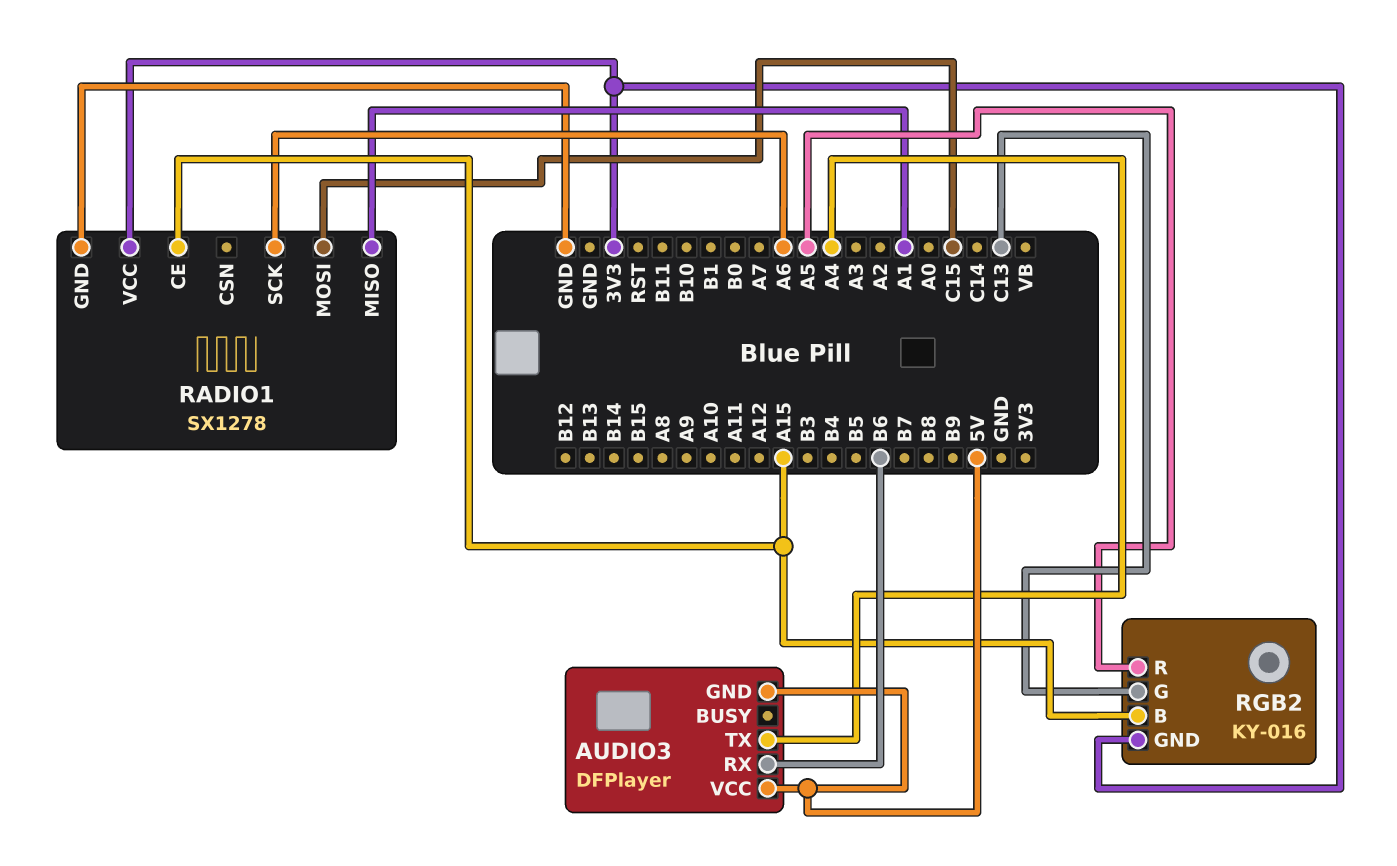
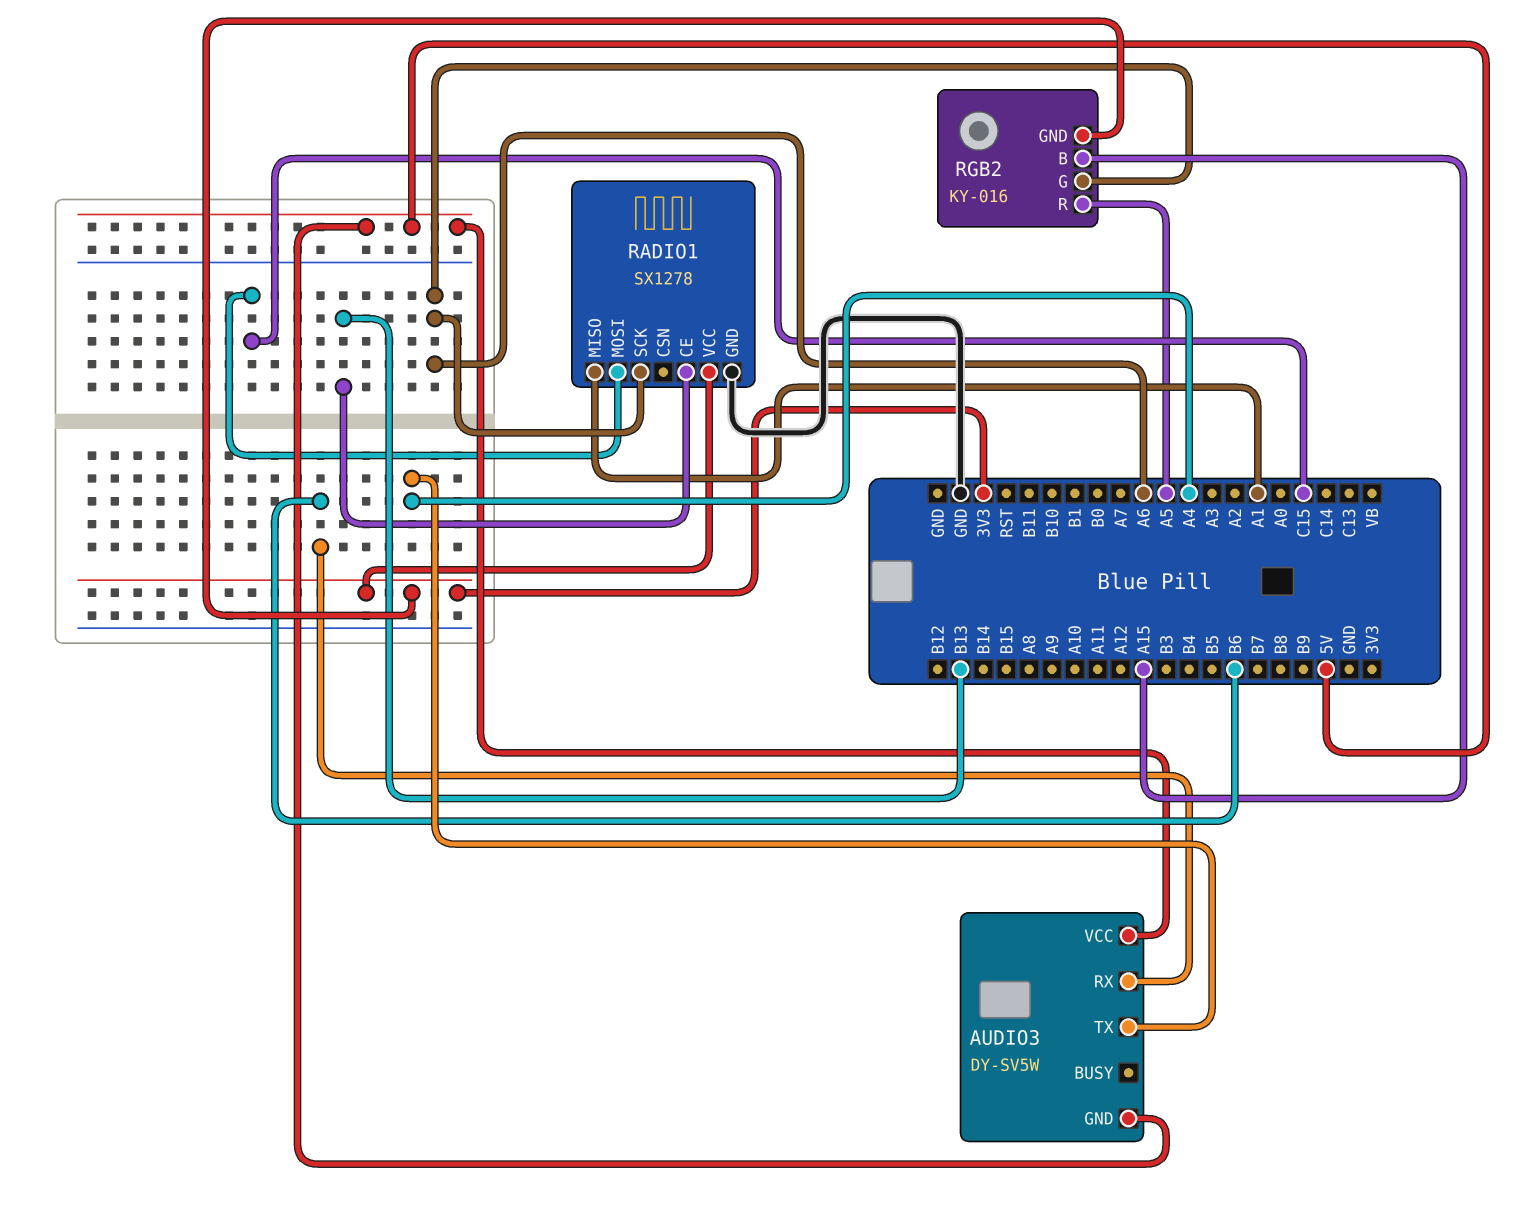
AUDIO3: DFPlayer -> DY-SV5W
RADIO1 pin CE: A15 -> B13
RGB2 pin G: C13 -> A6

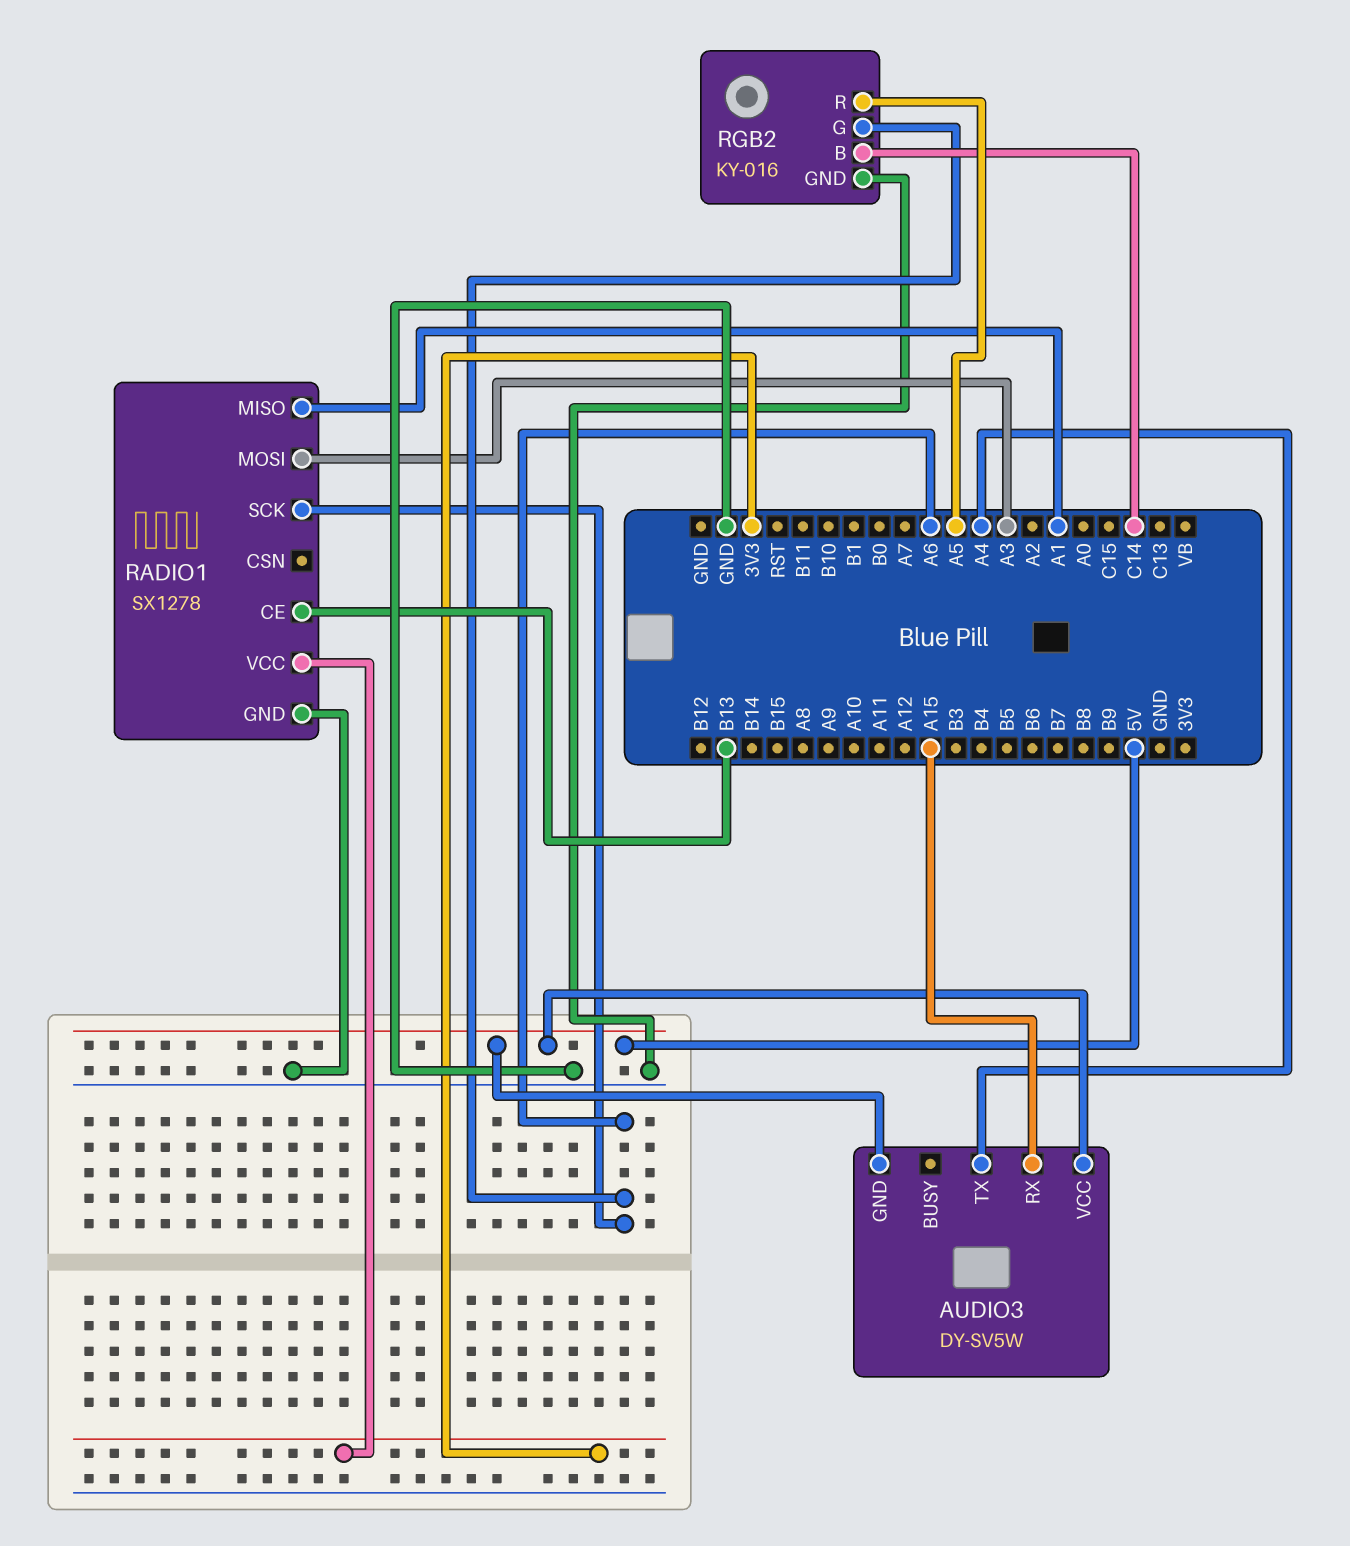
AUDIO3 pin RX: B6 -> A15
RADIO1 pin MOSI: C15 -> A3
RGB2 pin B: A15 -> C14
RGB2 pin GND: 3V3 -> GND

